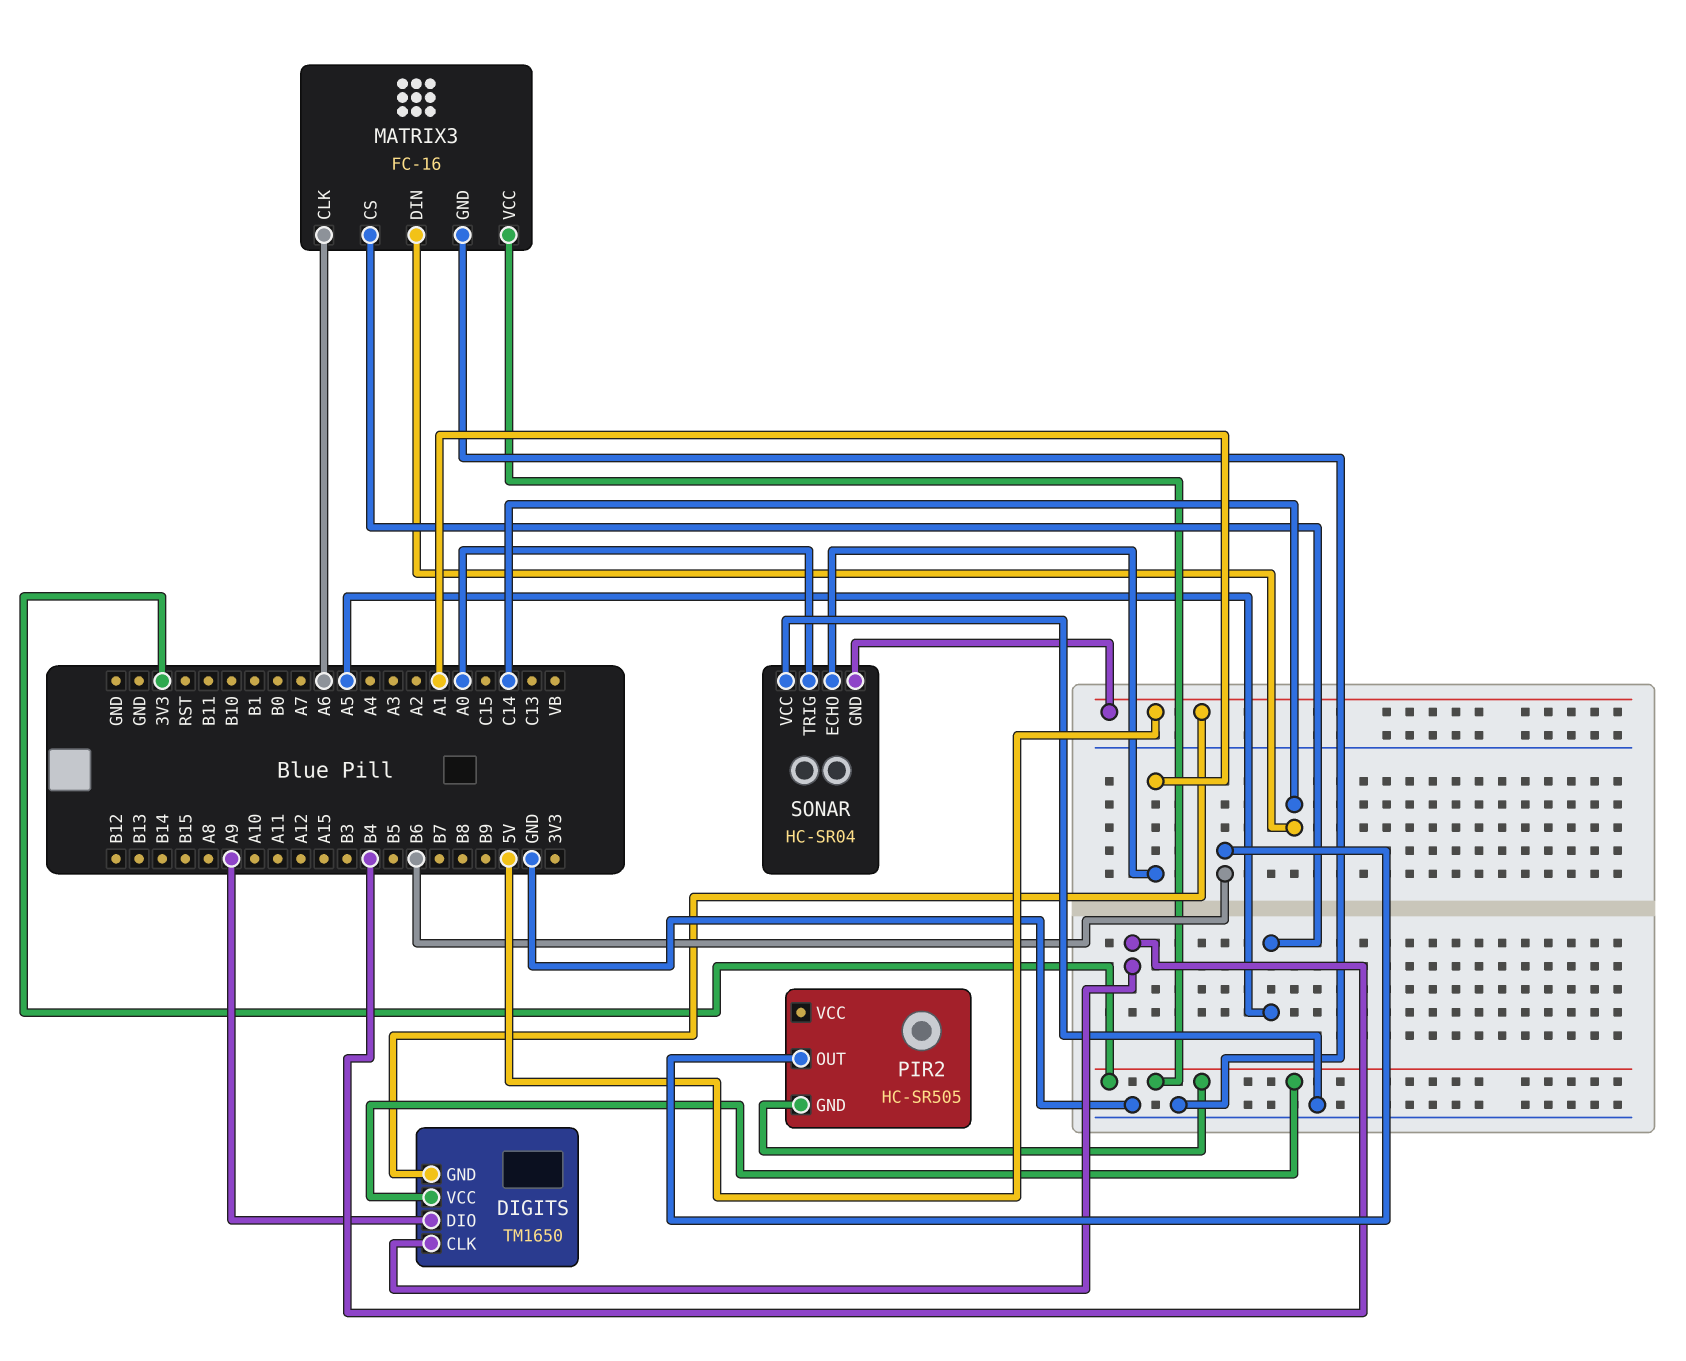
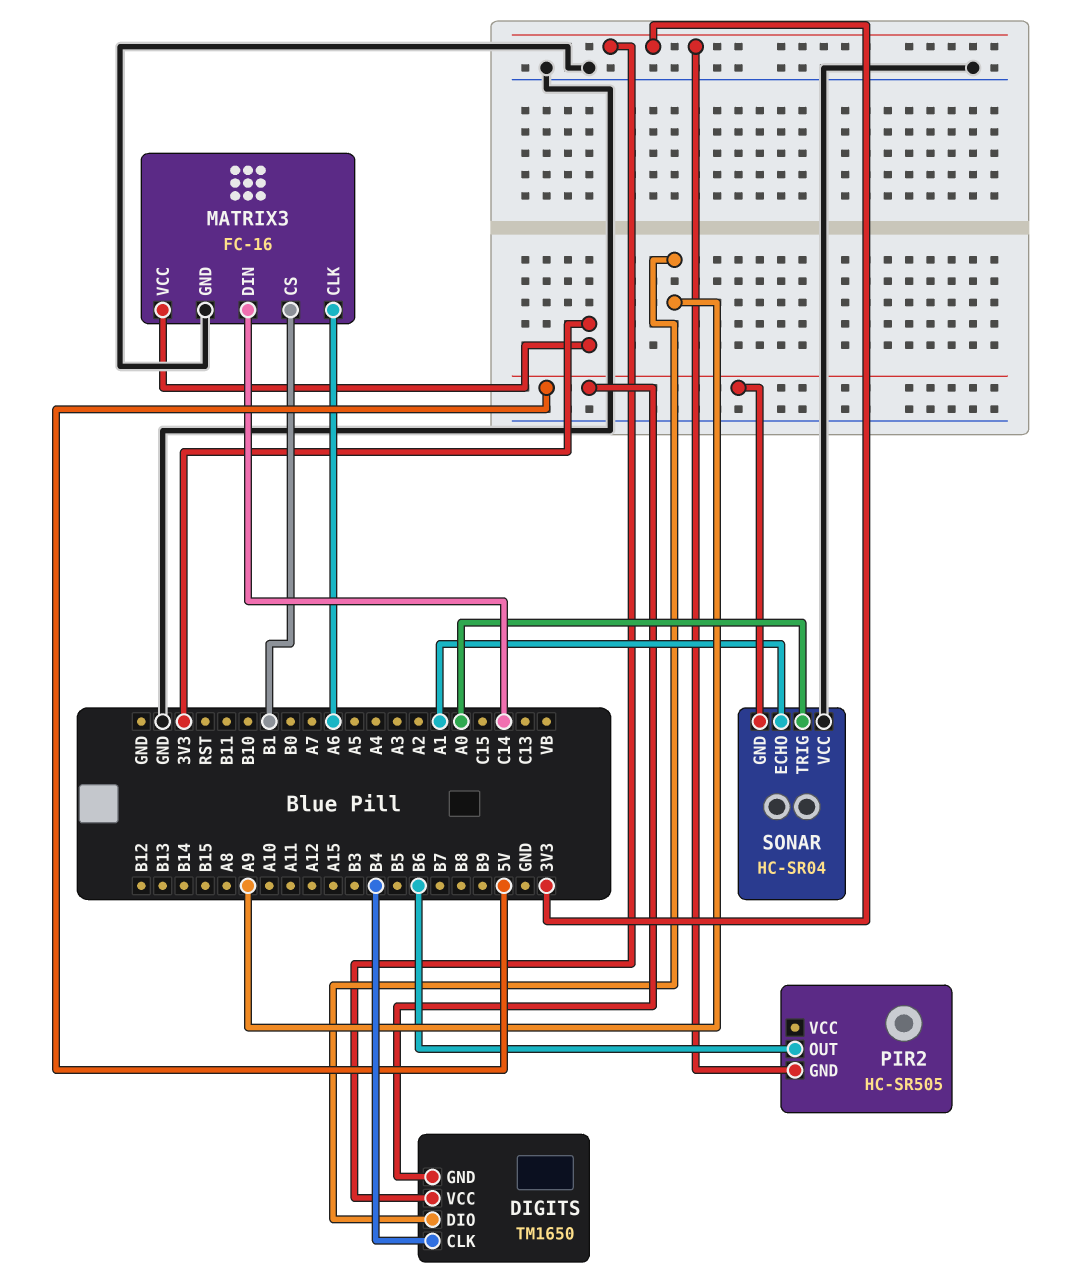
MATRIX3 pin CS: A5 -> B1

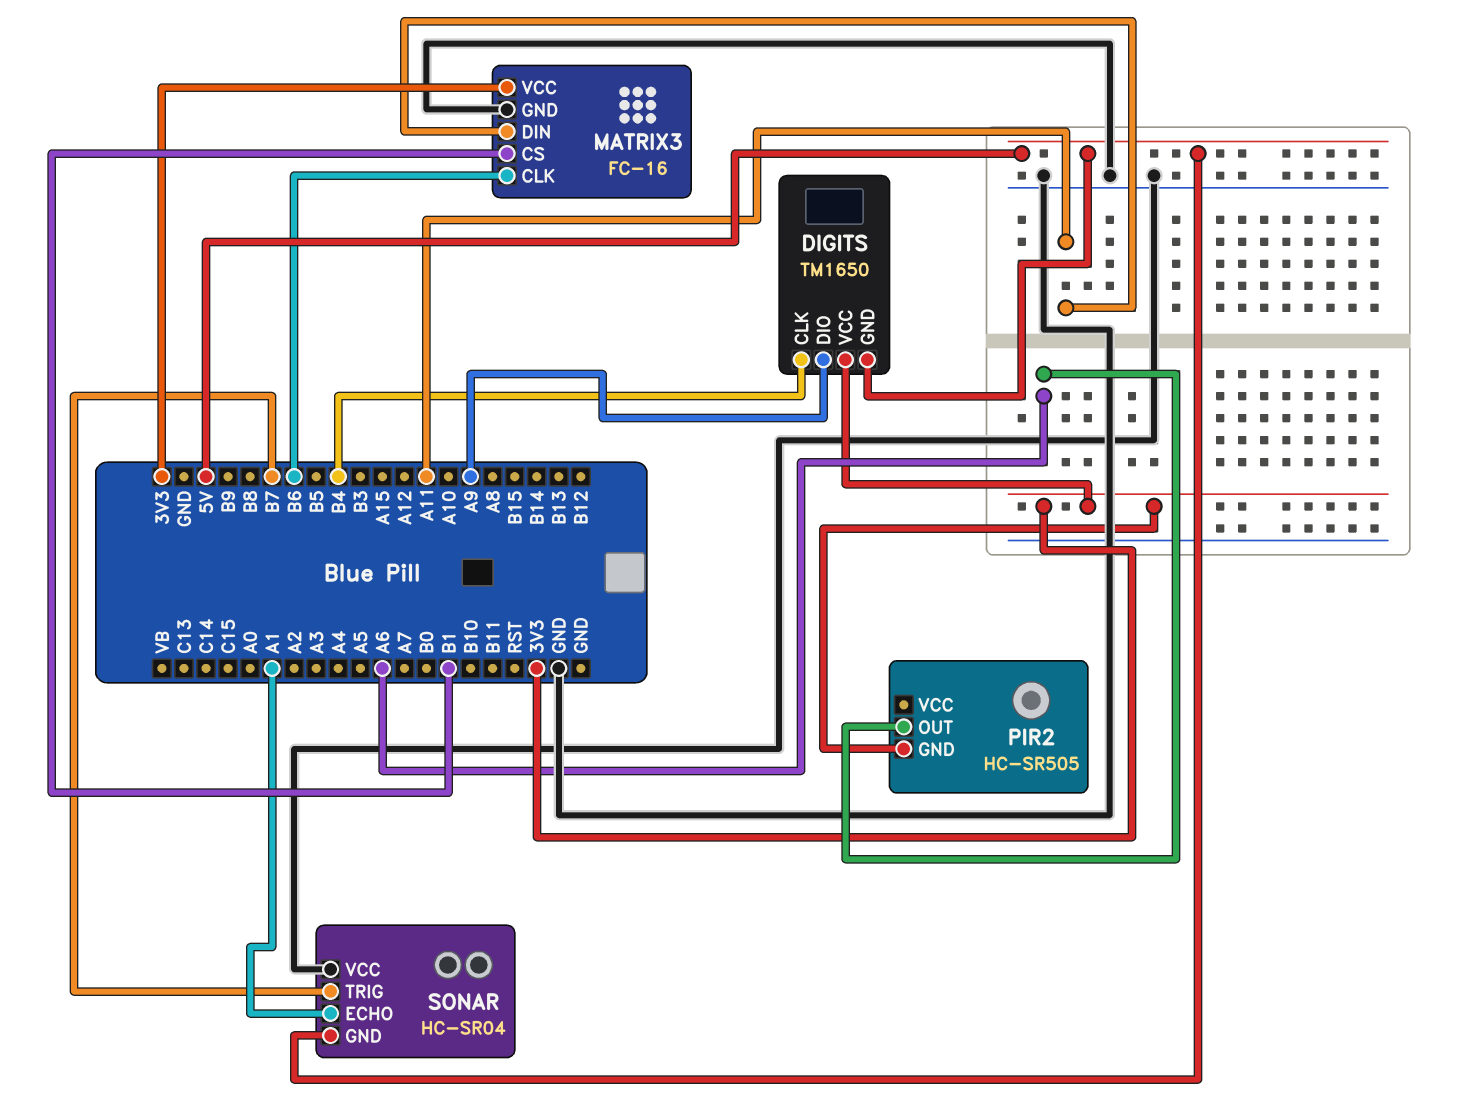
MATRIX3 pin CLK: A6 -> B6
MATRIX3 pin DIN: C14 -> A11
PIR2 pin OUT: B6 -> A6
SONAR pin TRIG: A0 -> B7

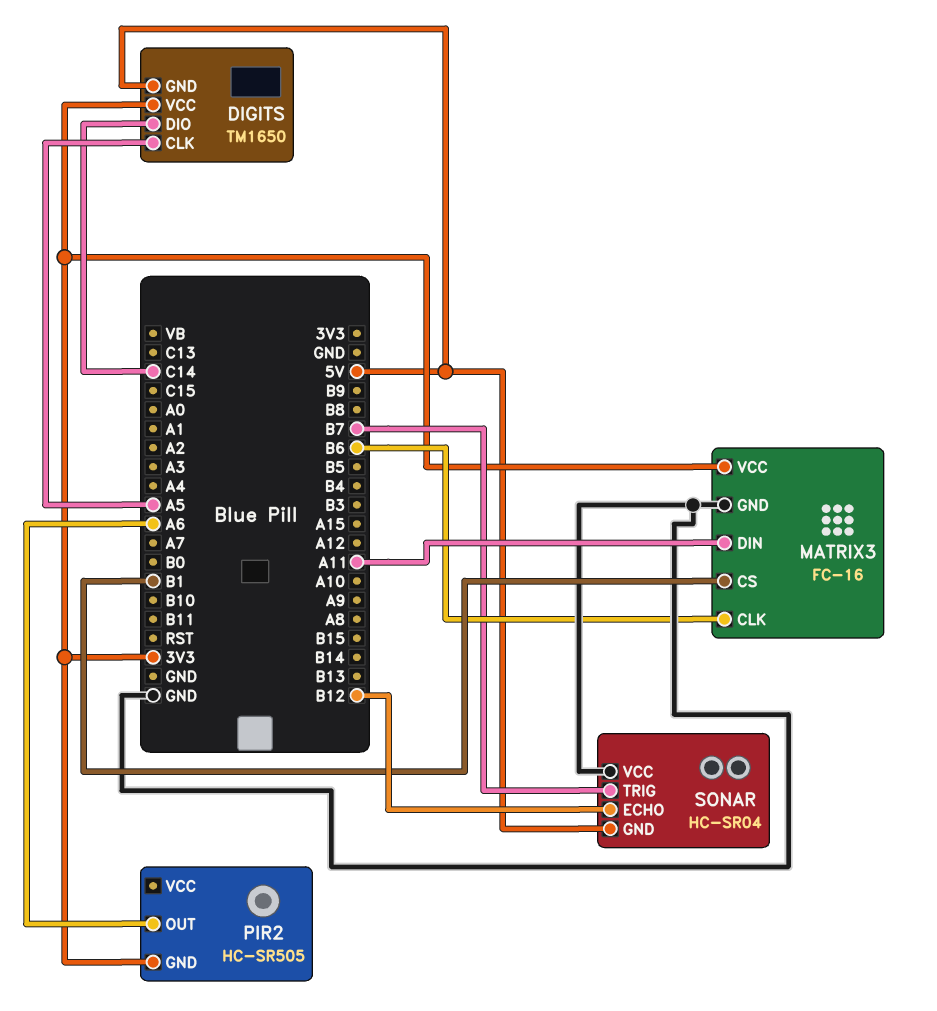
DIGITS pin CLK: B4 -> A5
DIGITS pin DIO: A9 -> C14
SONAR pin ECHO: A1 -> B12

